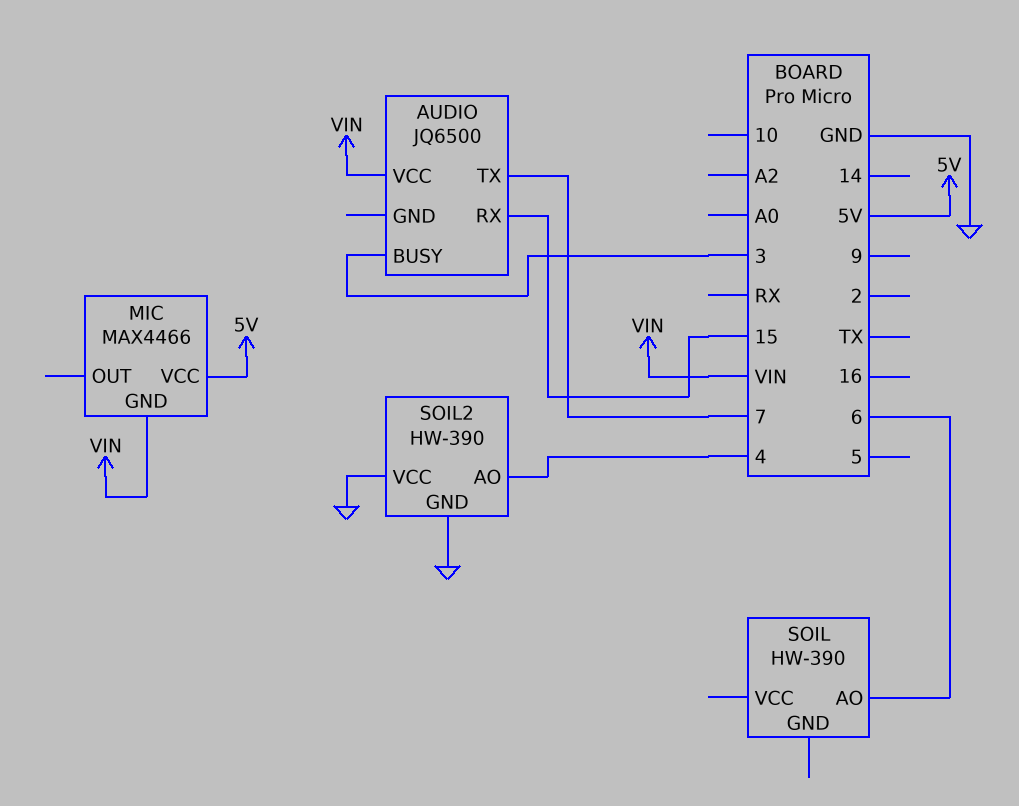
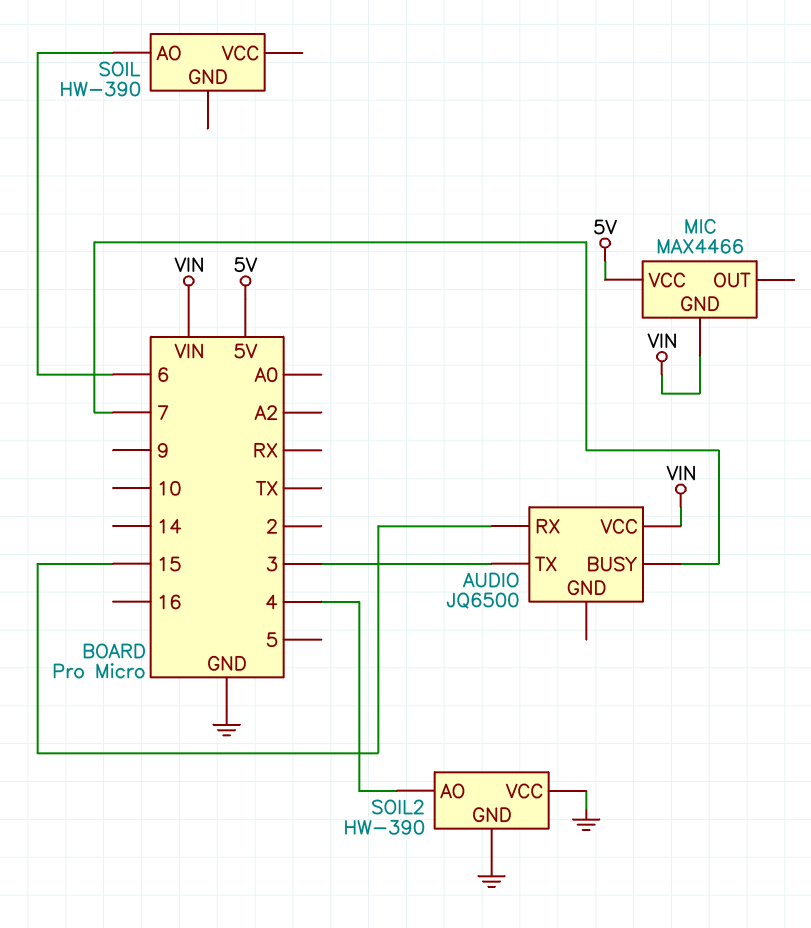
AUDIO pin BUSY: 3 -> 7
AUDIO pin TX: 7 -> 3

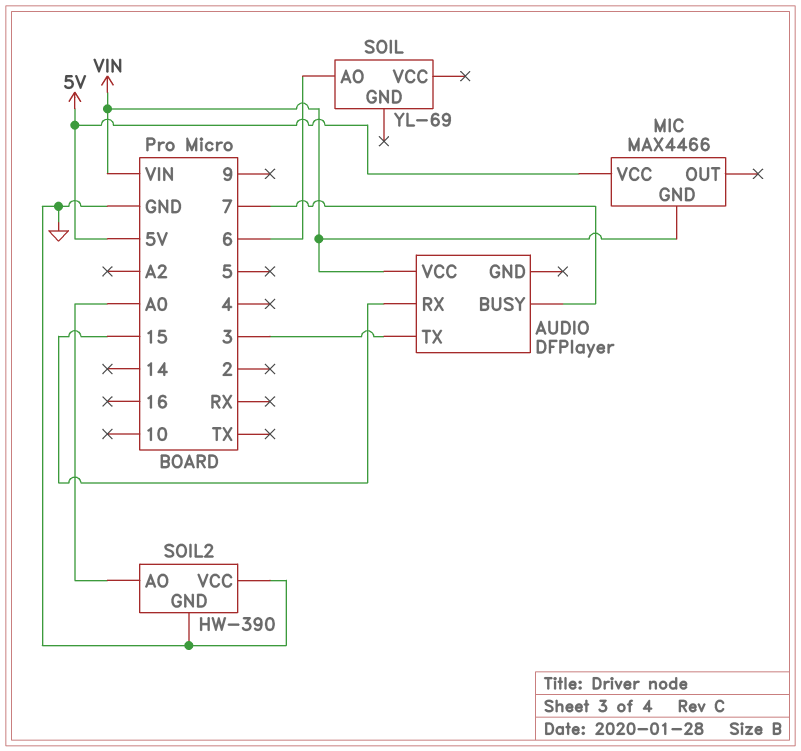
AUDIO: JQ6500 -> DFPlayer
SOIL: HW-390 -> YL-69
SOIL2 pin AO: 4 -> A0

